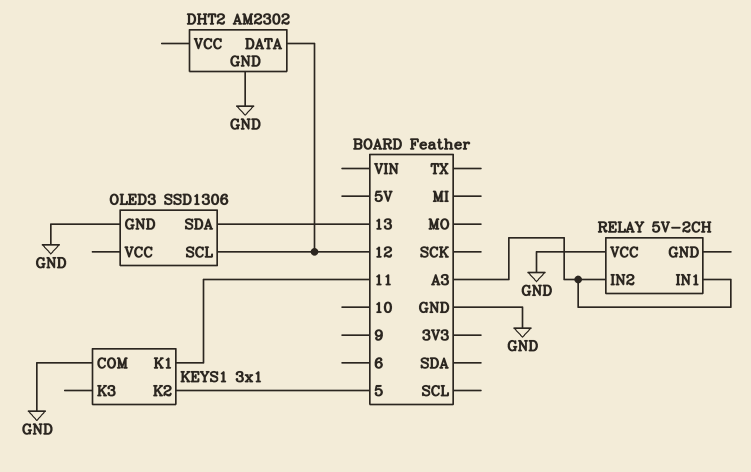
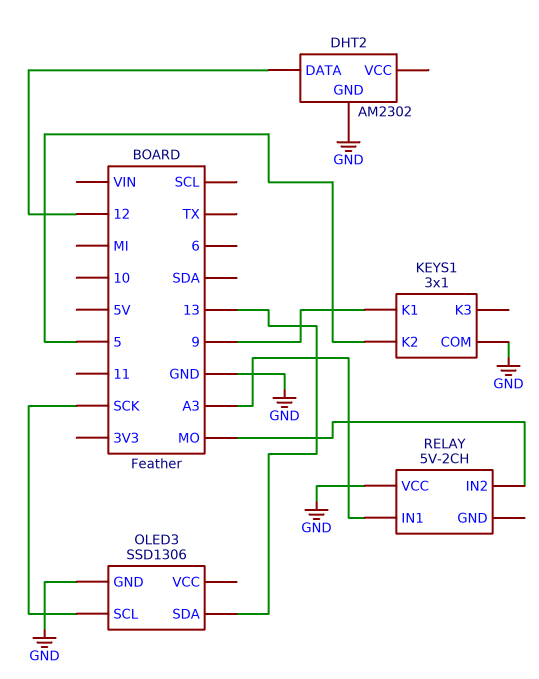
KEYS1 pin K1: 11 -> 9
OLED3 pin SCL: 12 -> SCK
RELAY pin IN2: A3 -> MO

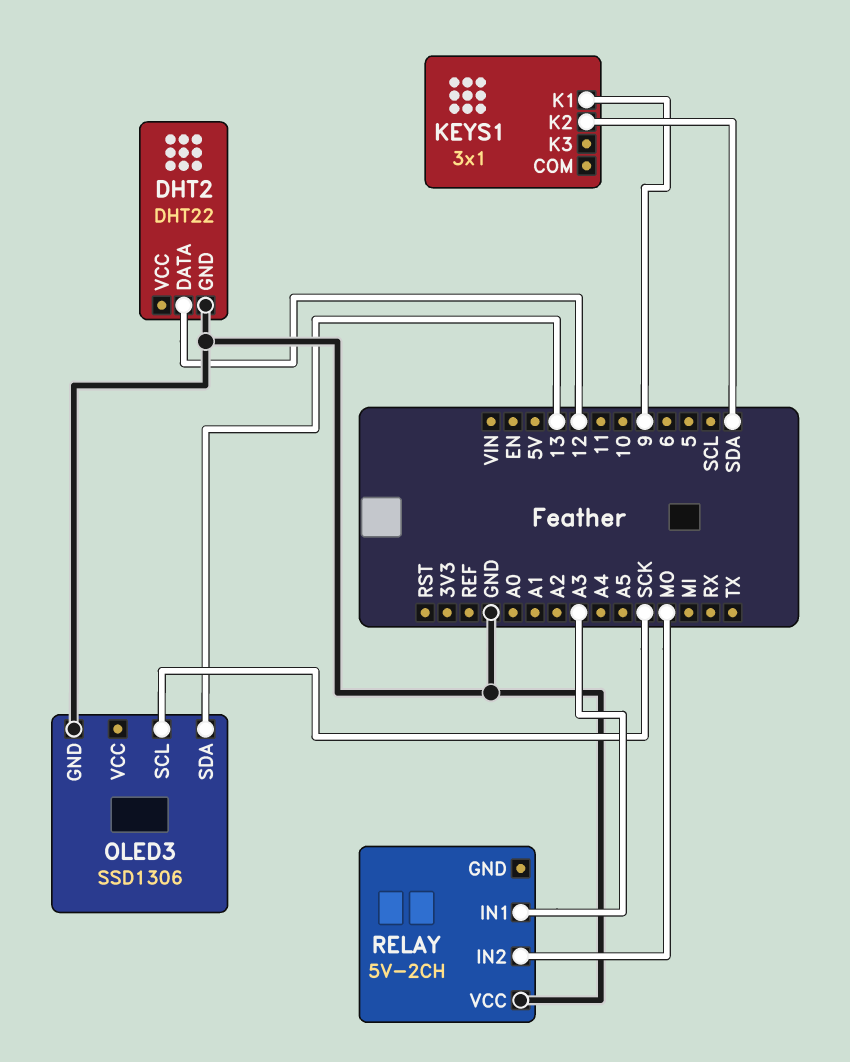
DHT2: AM2302 -> DHT22
KEYS1 pin COM: GND -> none
KEYS1 pin K2: 5 -> SDA

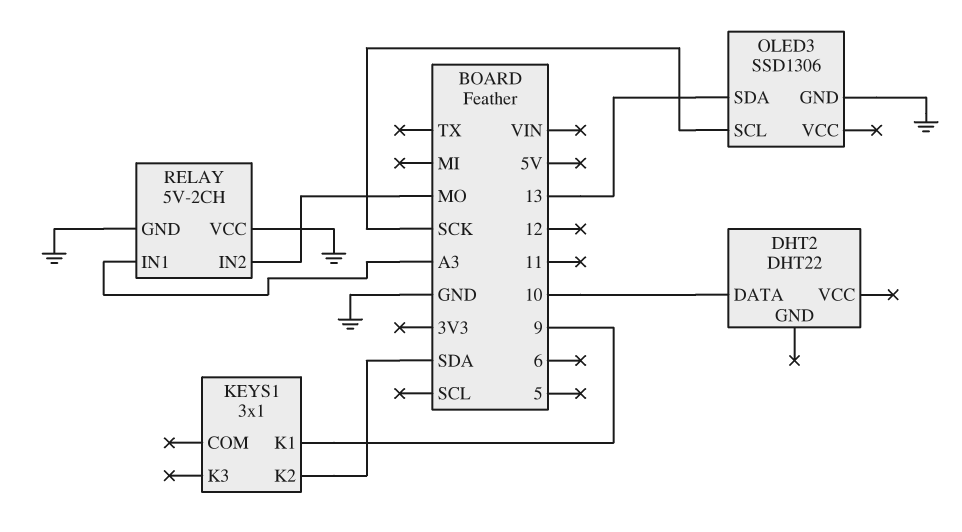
DHT2 pin DATA: 12 -> 10
DHT2 pin GND: GND -> none
RELAY pin GND: none -> GND

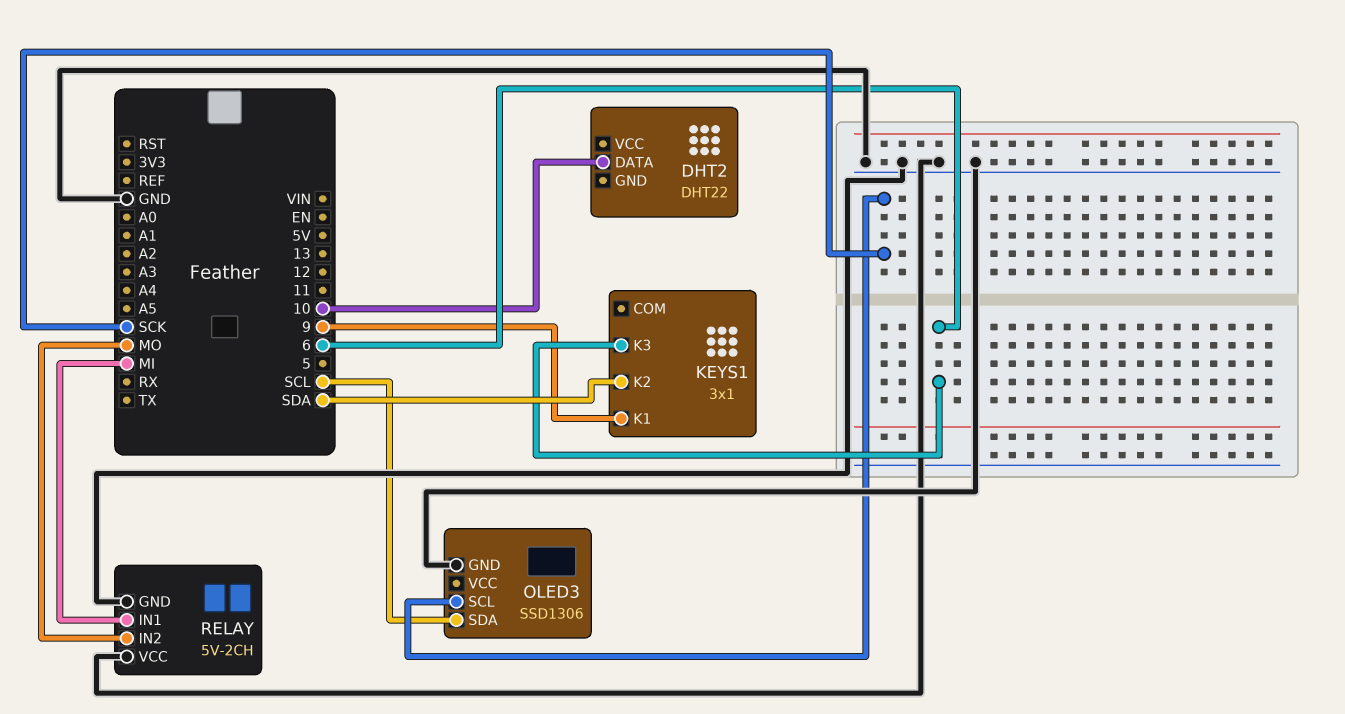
KEYS1 pin K3: none -> 6
OLED3 pin SDA: 13 -> SCL
RELAY pin IN1: A3 -> MI

